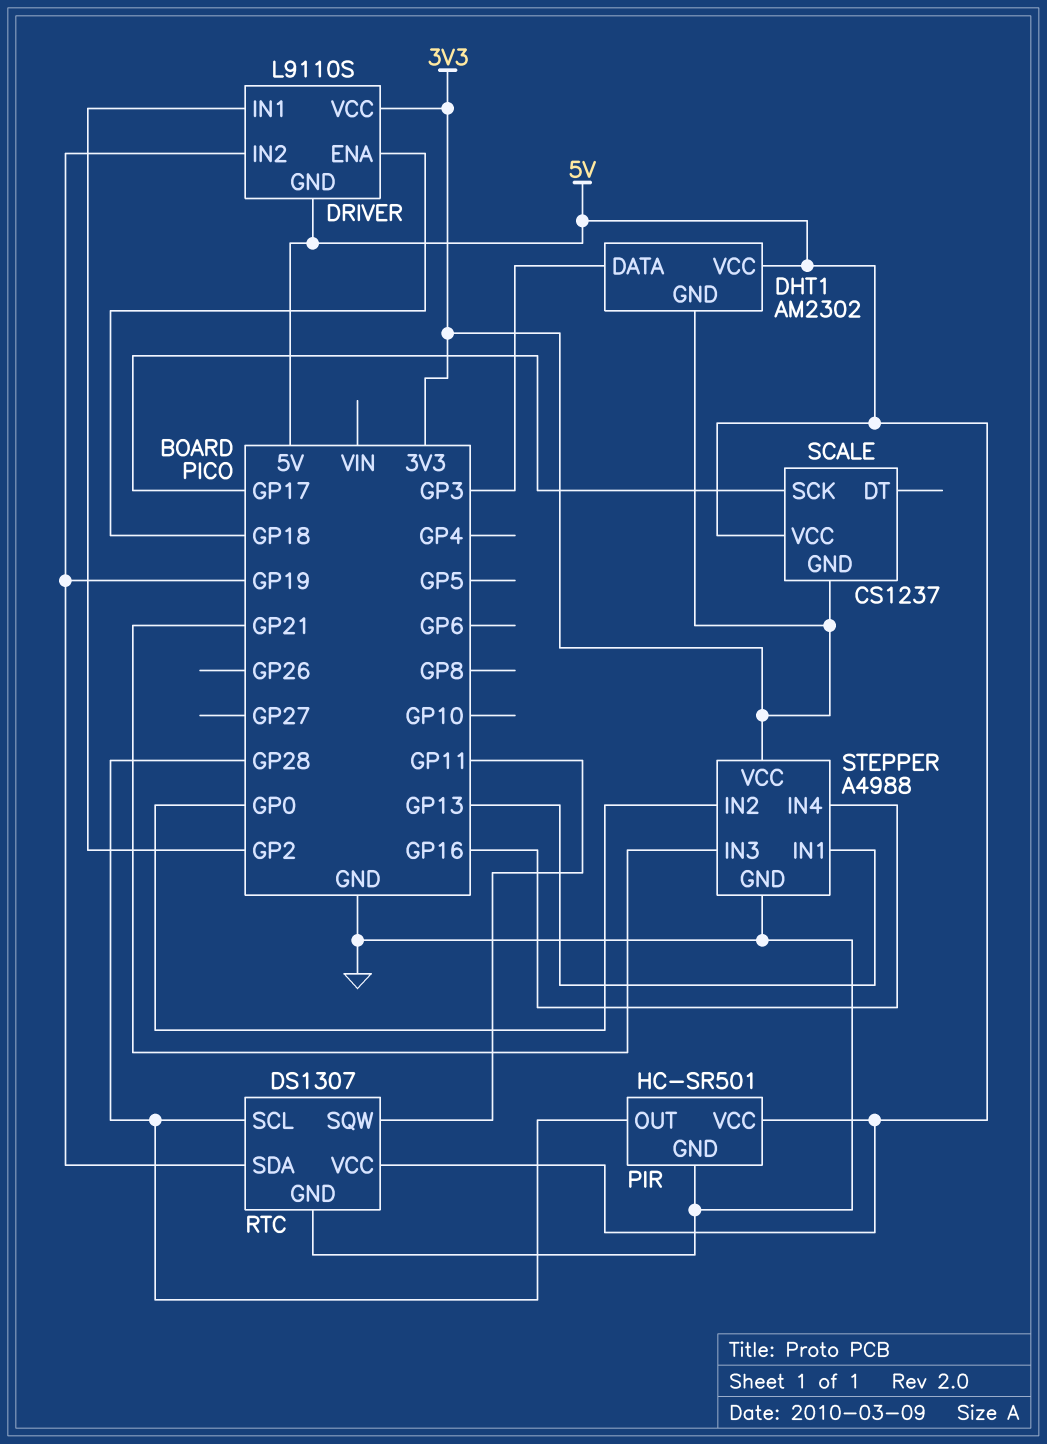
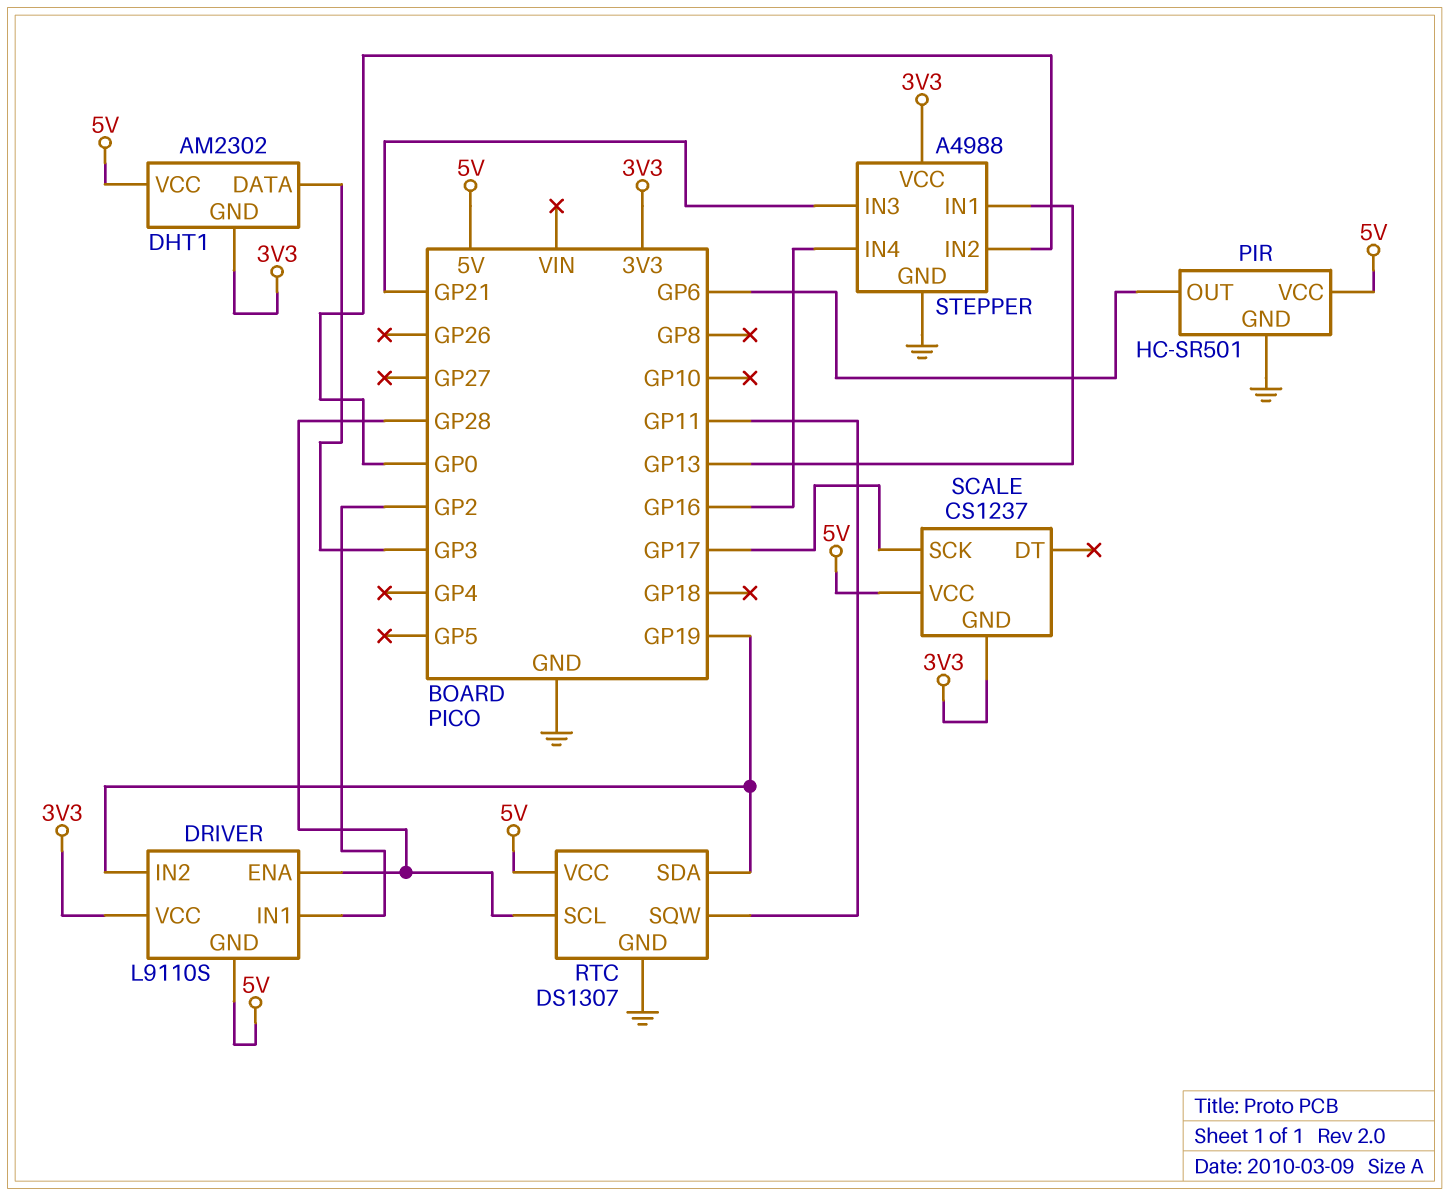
DRIVER pin ENA: GP18 -> GP28
PIR pin OUT: GP28 -> GP6

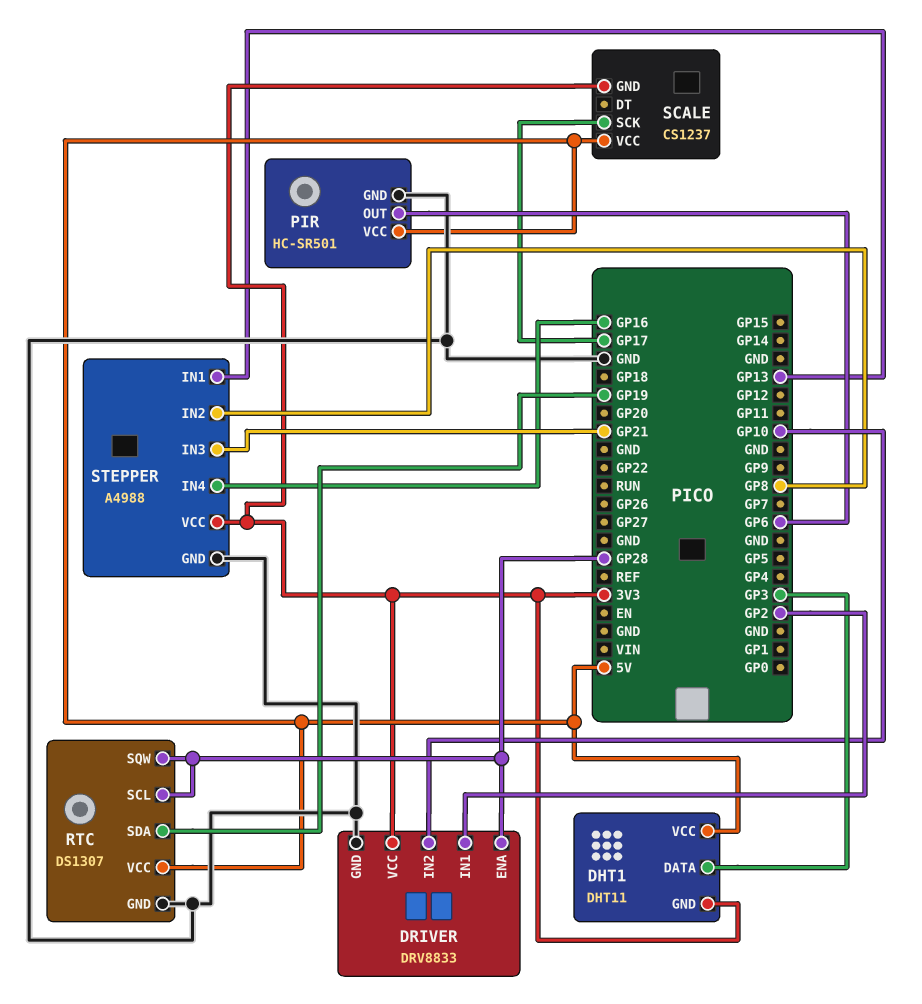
DHT1: AM2302 -> DHT11
DRIVER: L9110S -> DRV8833
DRIVER pin GND: 5V -> GND
DRIVER pin IN2: GP19 -> GP10
RTC pin SQW: GP11 -> GP28
STEPPER pin IN2: GP0 -> GP8

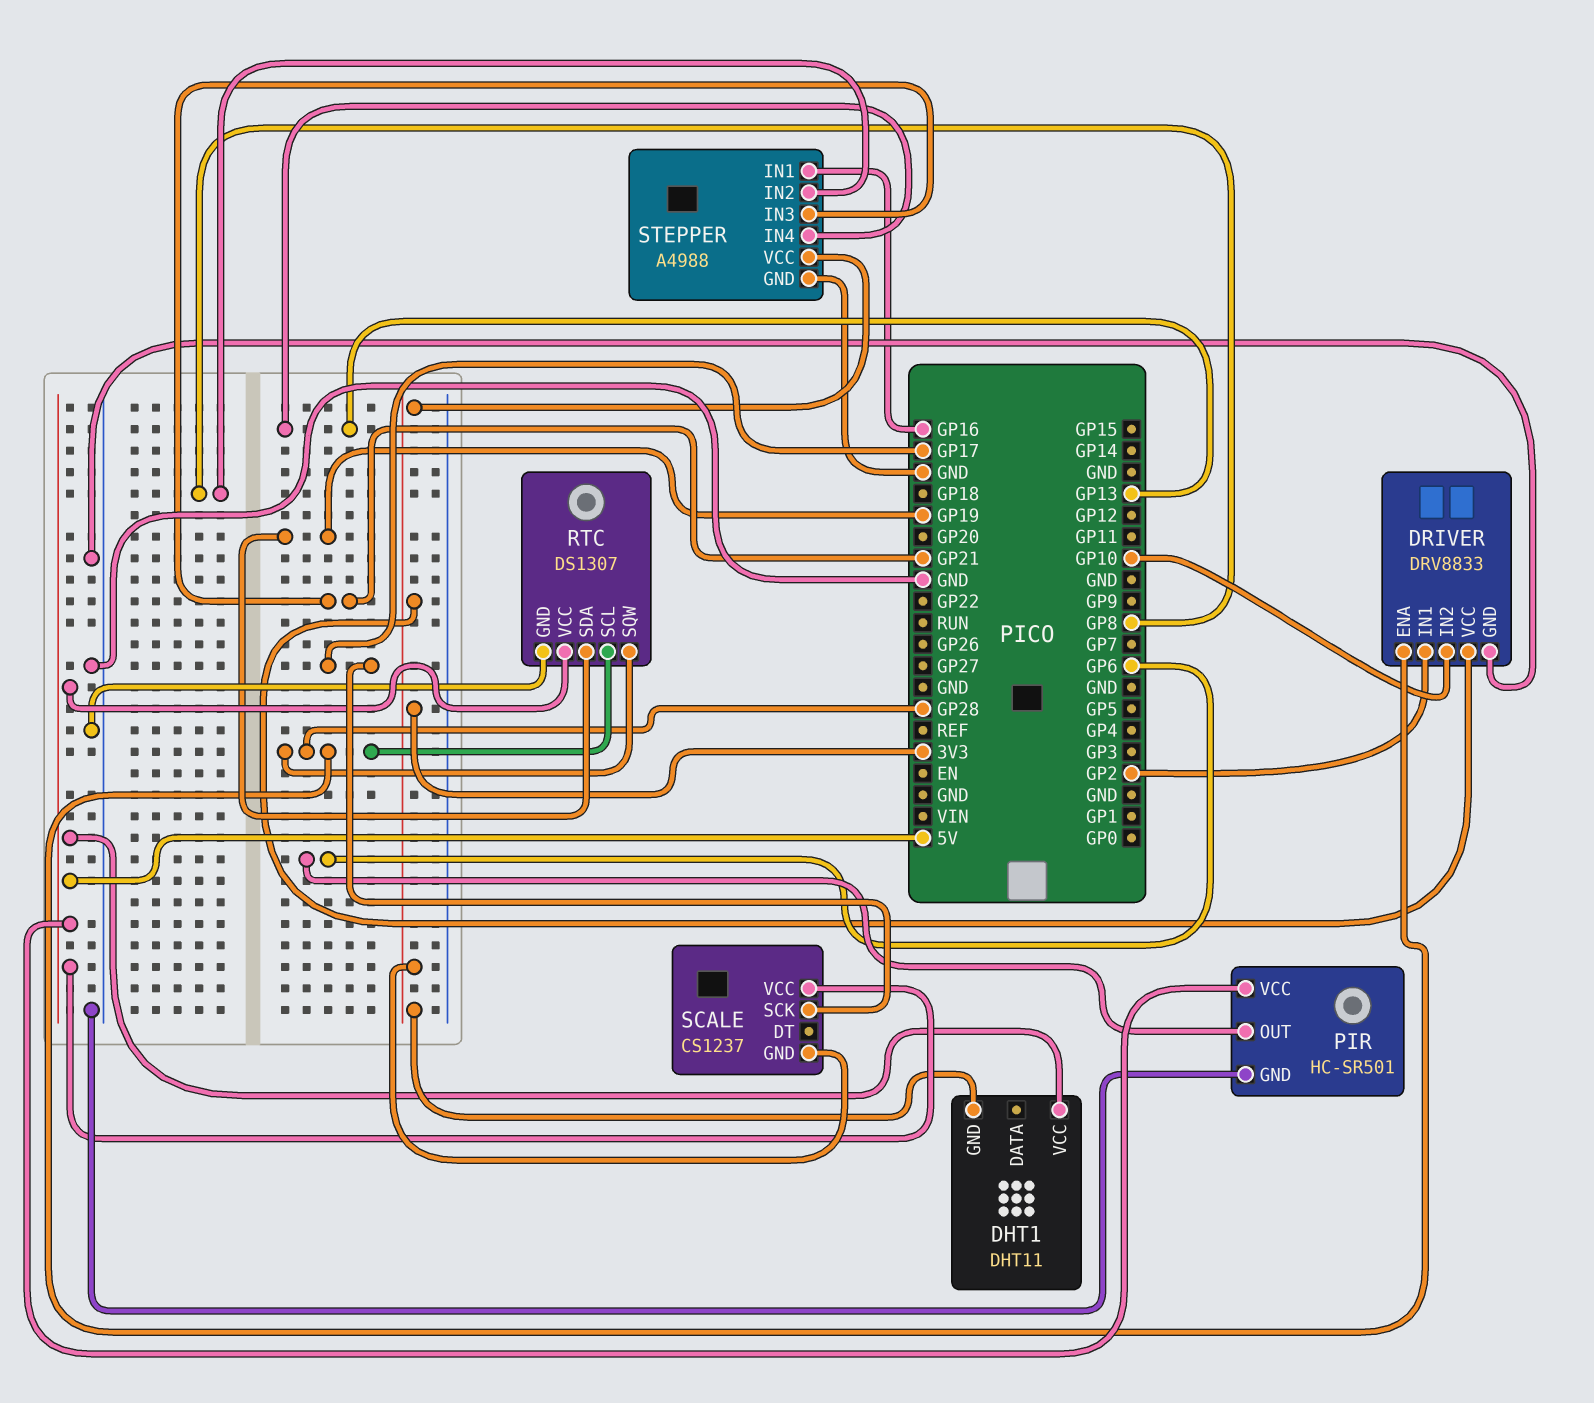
DHT1 pin DATA: GP3 -> none
STEPPER pin IN1: GP13 -> GP16
STEPPER pin IN4: GP16 -> GP13

